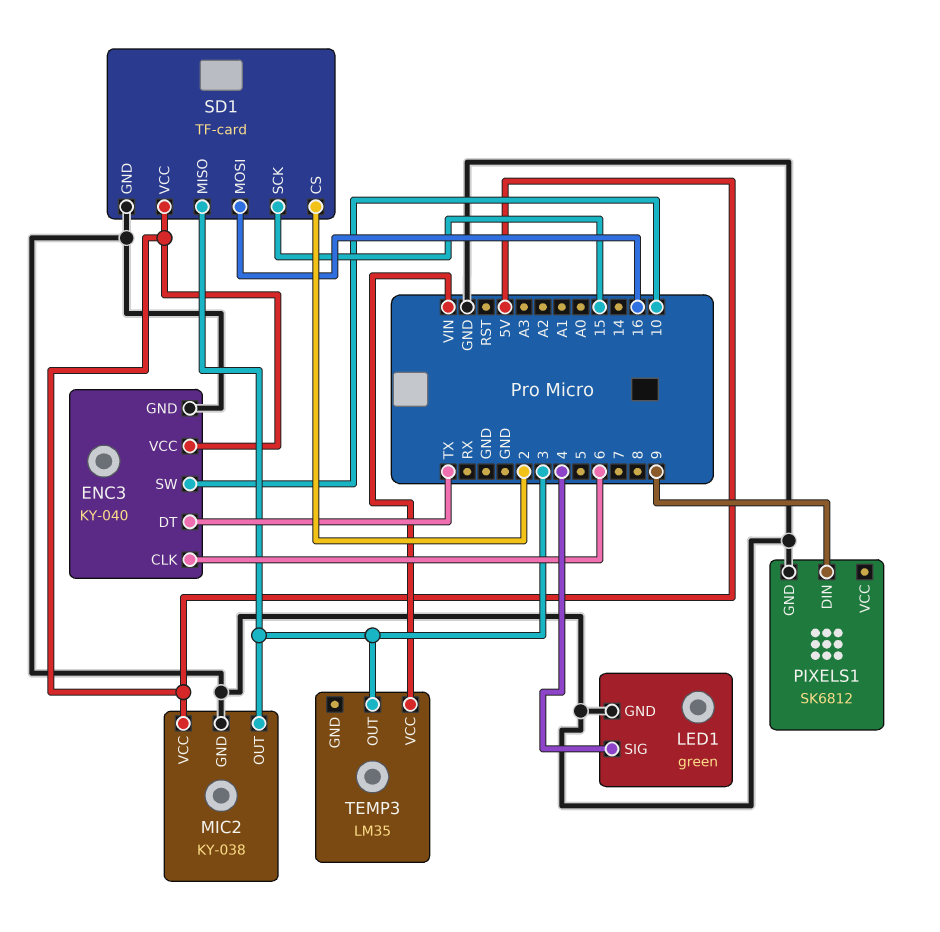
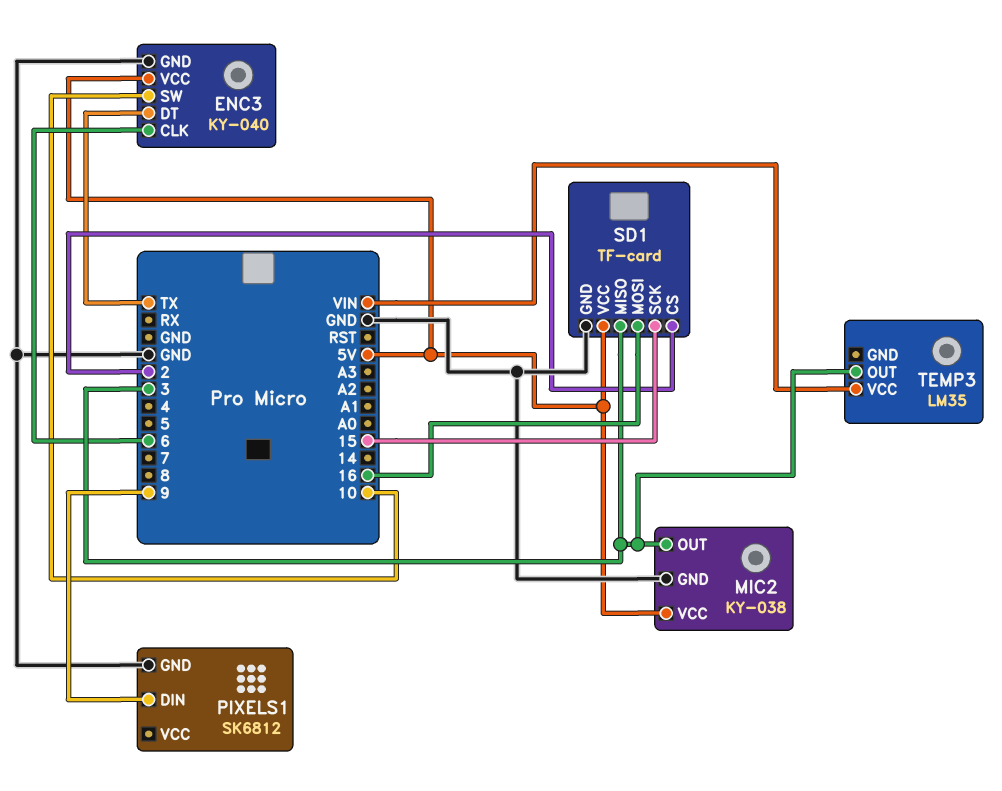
LED1: green -> none
LED1 pin GND: GND -> none
LED1 pin SIG: 4 -> none

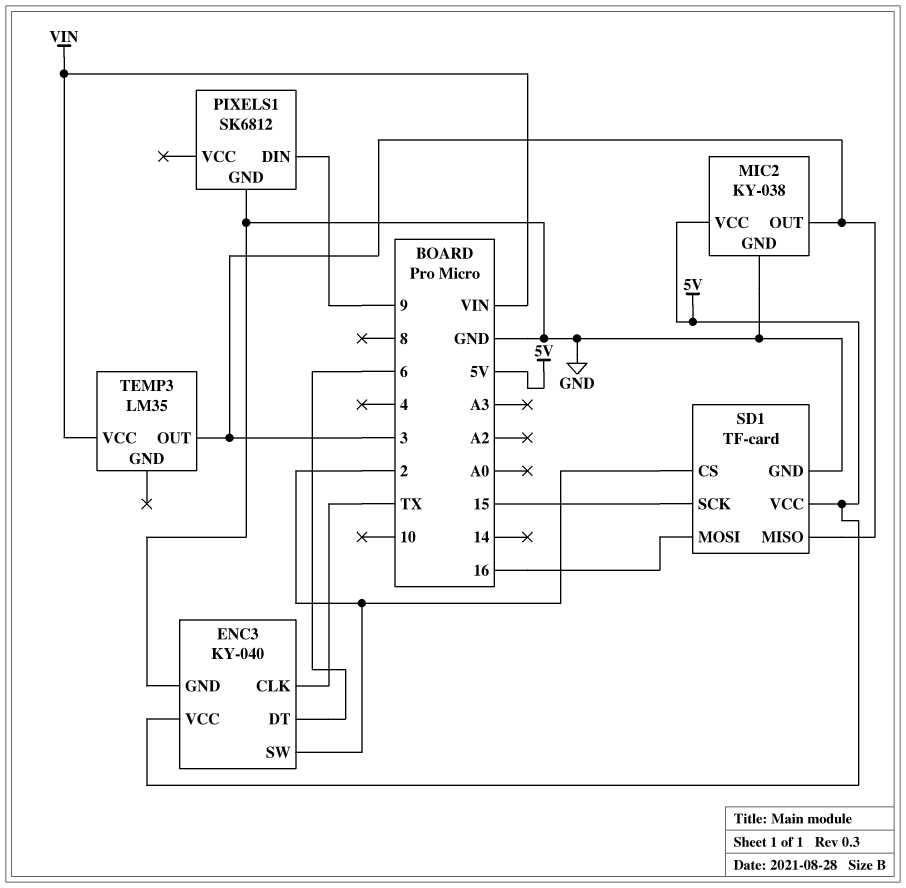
ENC3 pin CLK: 6 -> TX
ENC3 pin DT: TX -> 6
ENC3 pin SW: 10 -> 2

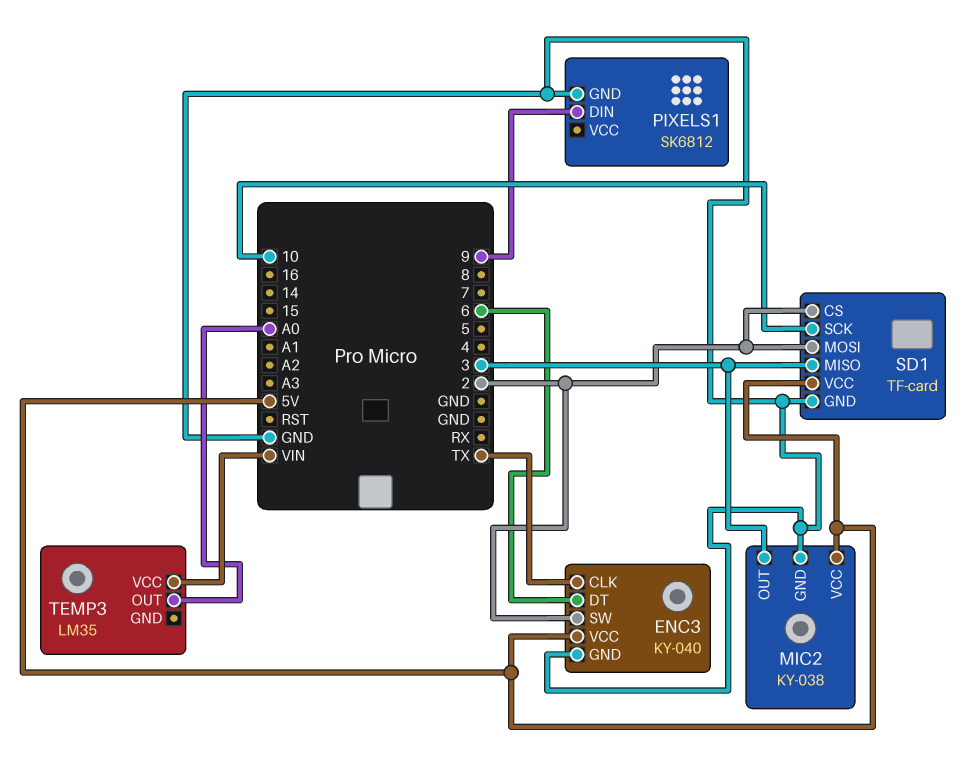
SD1 pin MOSI: 16 -> 2
SD1 pin SCK: 15 -> 10
TEMP3 pin OUT: 3 -> A0

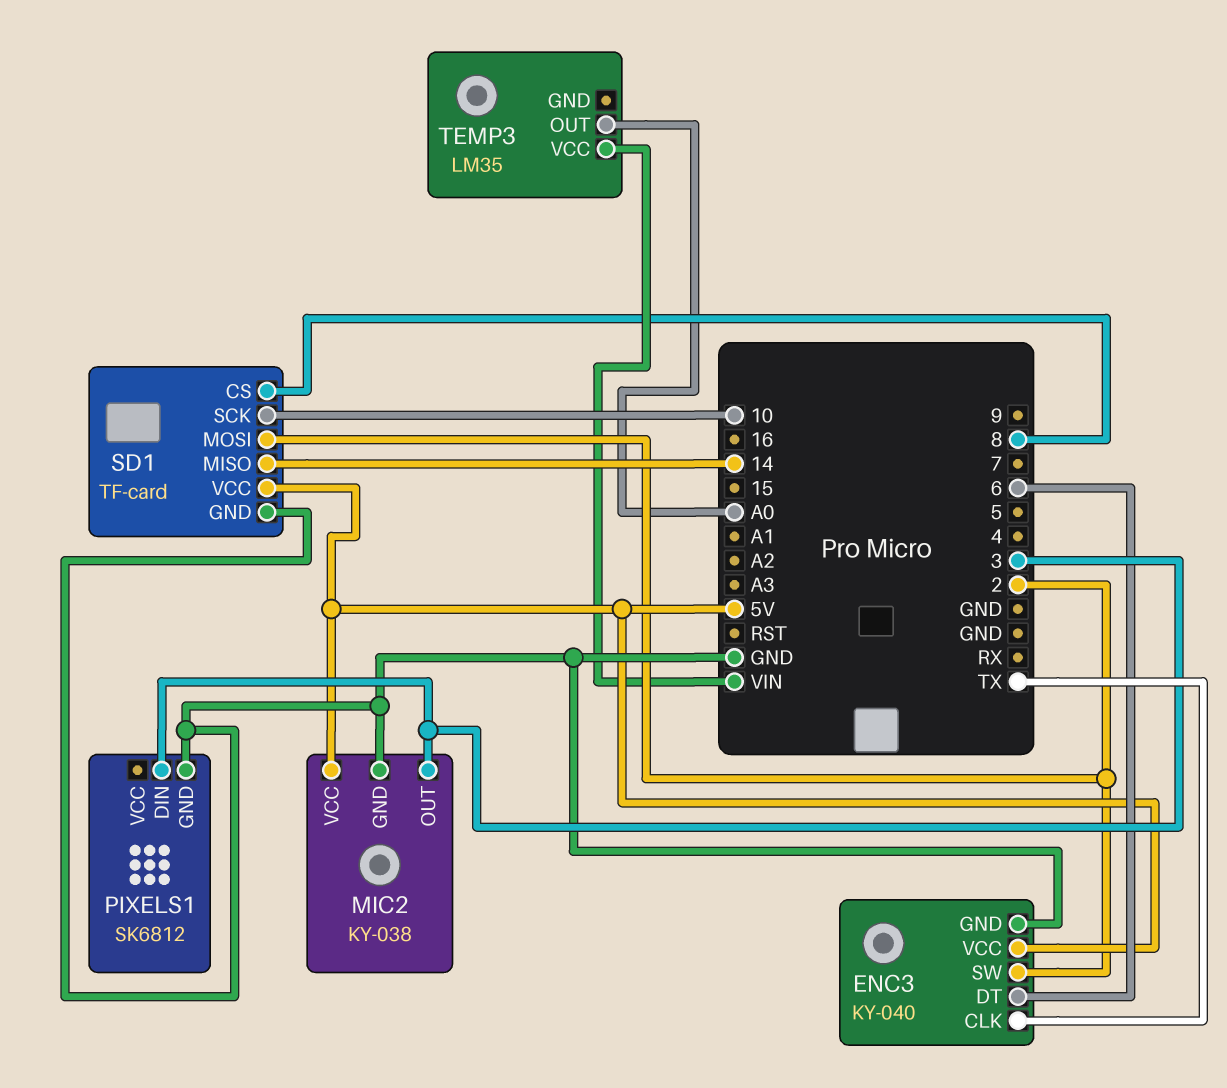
PIXELS1 pin DIN: 9 -> 3
SD1 pin CS: 2 -> 8
SD1 pin MISO: 3 -> 14

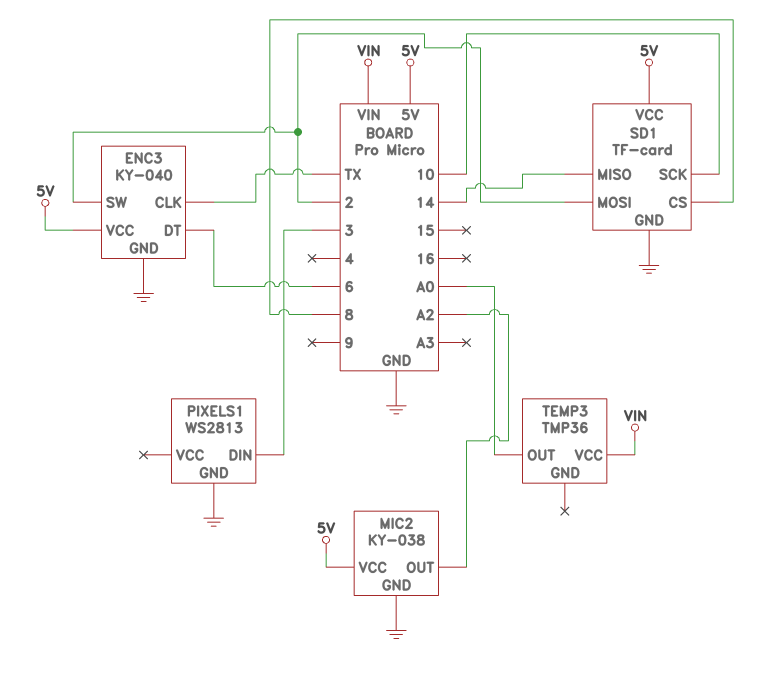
MIC2 pin OUT: 3 -> A2
PIXELS1: SK6812 -> WS2813
TEMP3: LM35 -> TMP36

